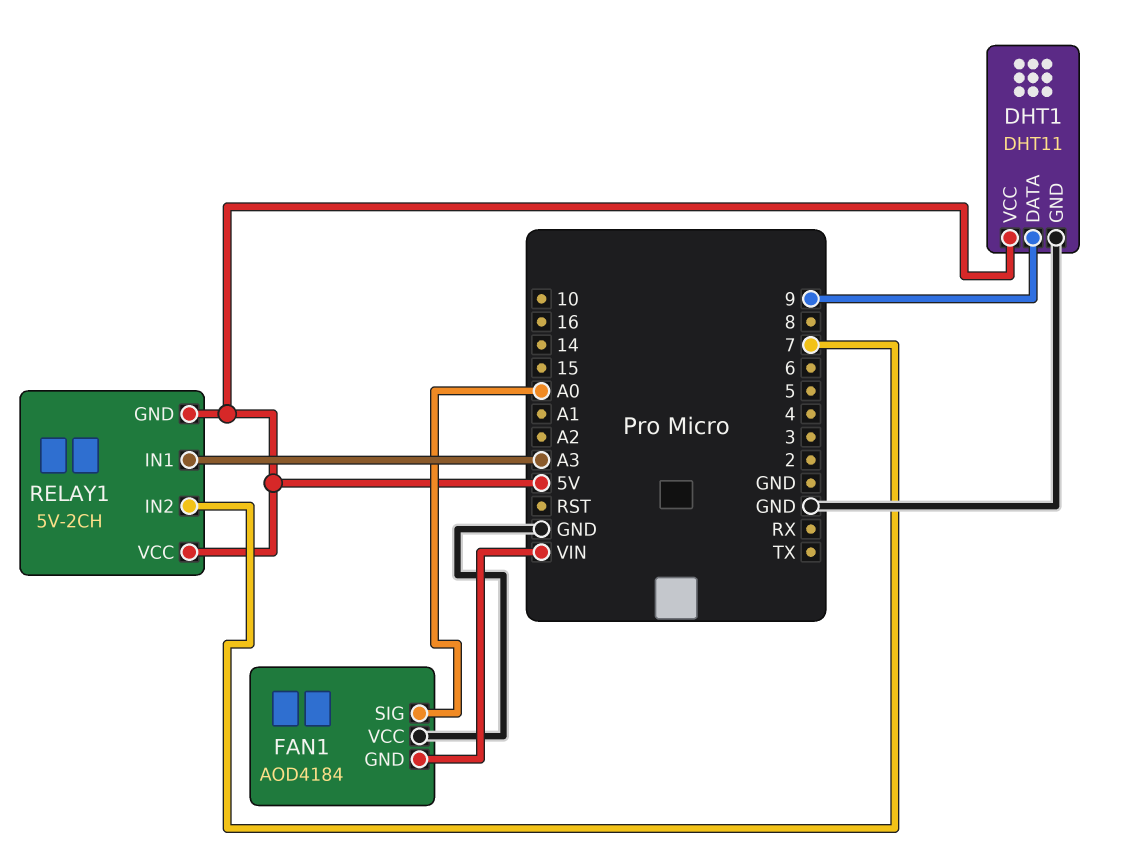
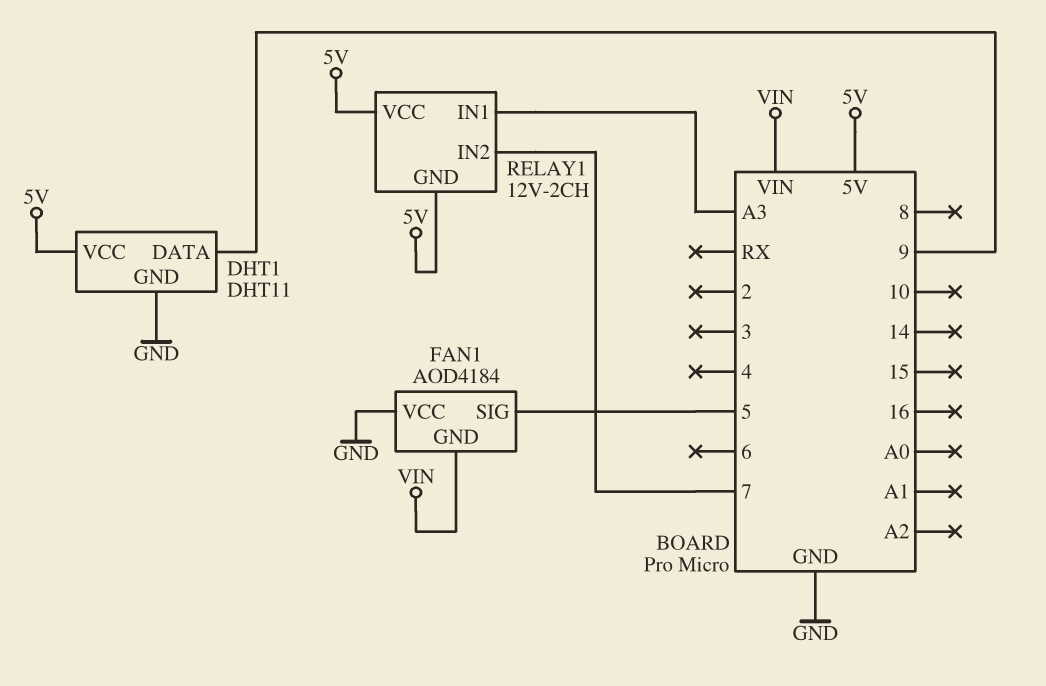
FAN1 pin SIG: A0 -> 5
RELAY1: 5V-2CH -> 12V-2CH

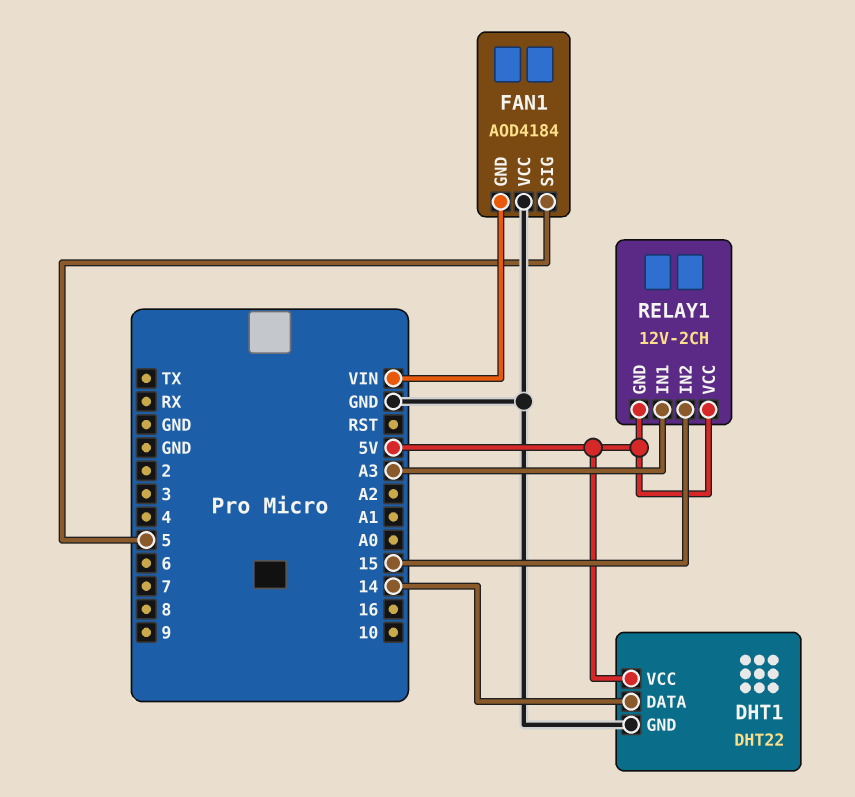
DHT1: DHT11 -> DHT22
DHT1 pin DATA: 9 -> 14
RELAY1 pin IN2: 7 -> 15

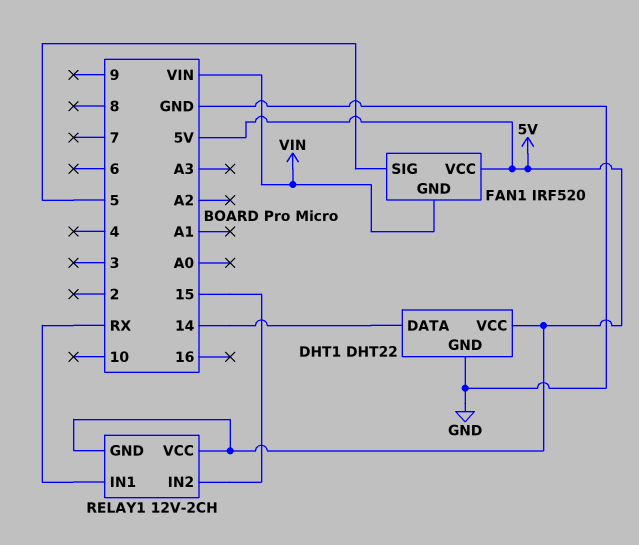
FAN1: AOD4184 -> IRF520
FAN1 pin VCC: GND -> 5V
RELAY1 pin IN1: A3 -> RX

